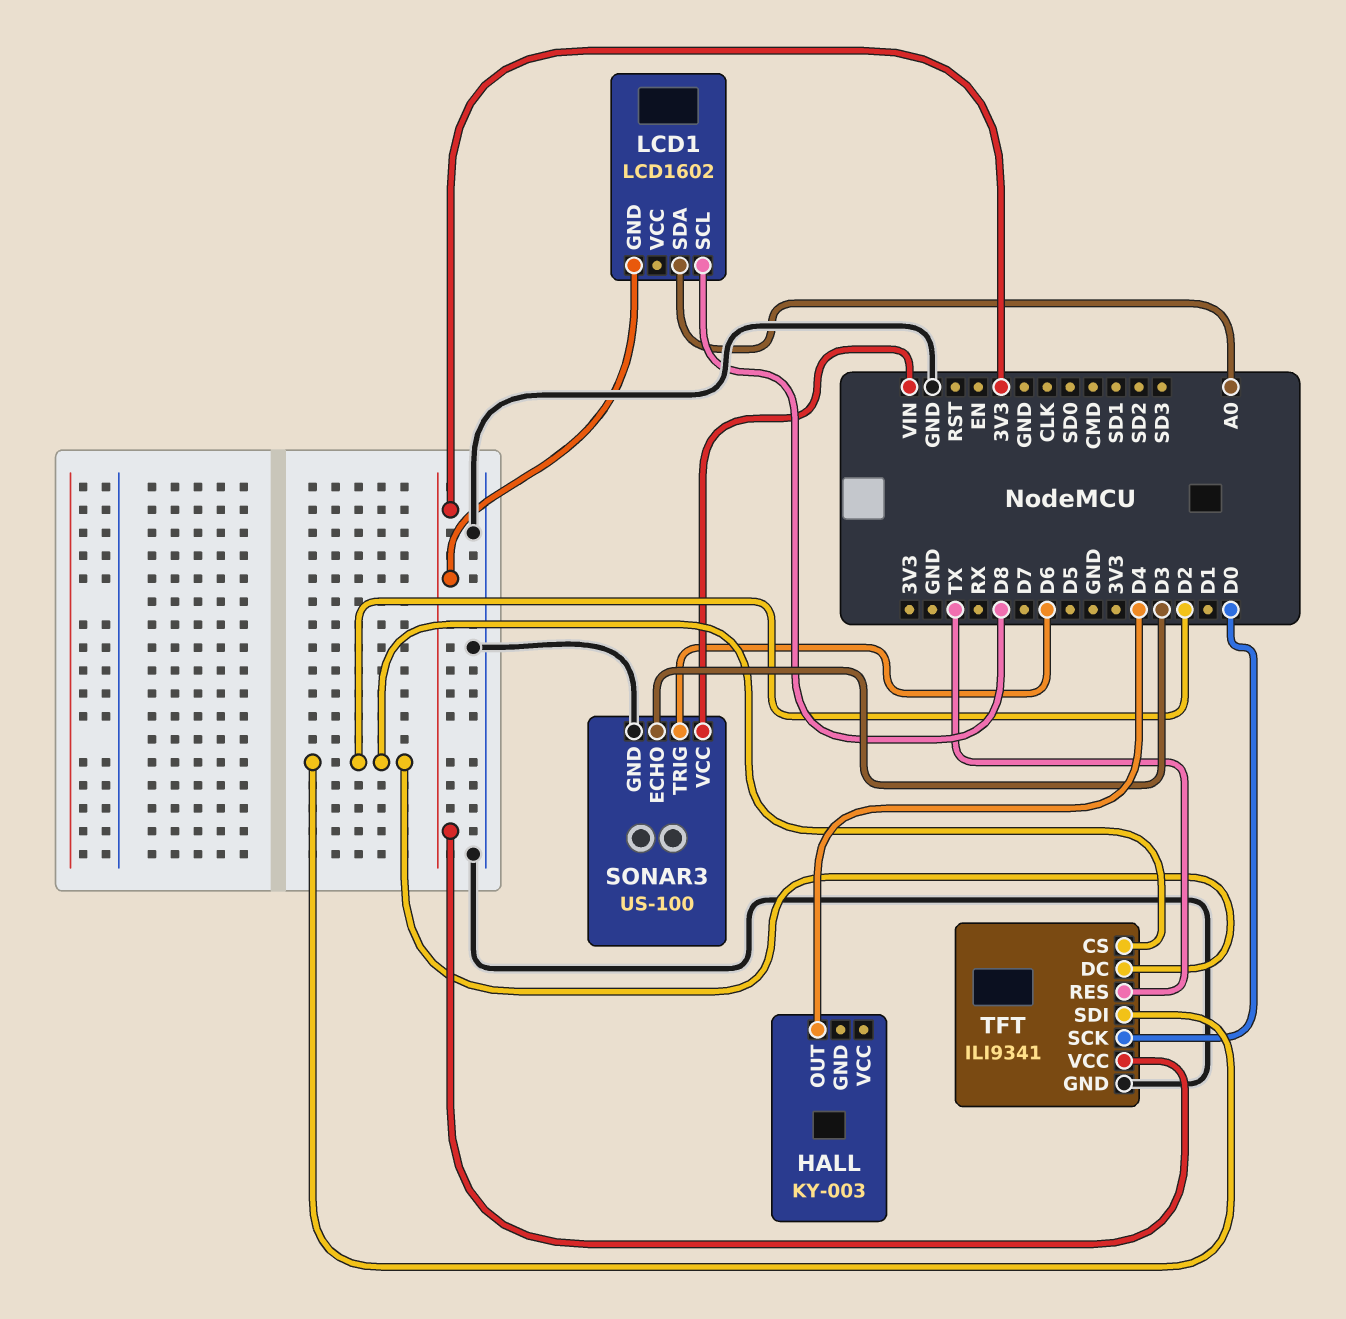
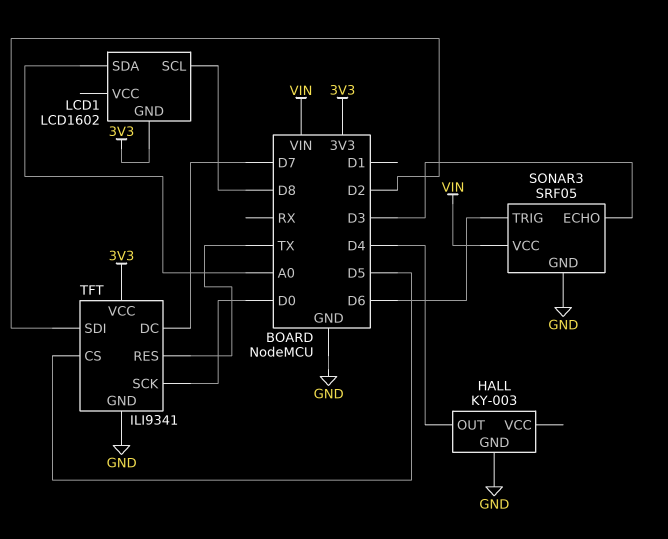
HALL pin GND: none -> GND
SONAR3: US-100 -> SRF05
TFT pin CS: D2 -> D5
TFT pin DC: D2 -> D7

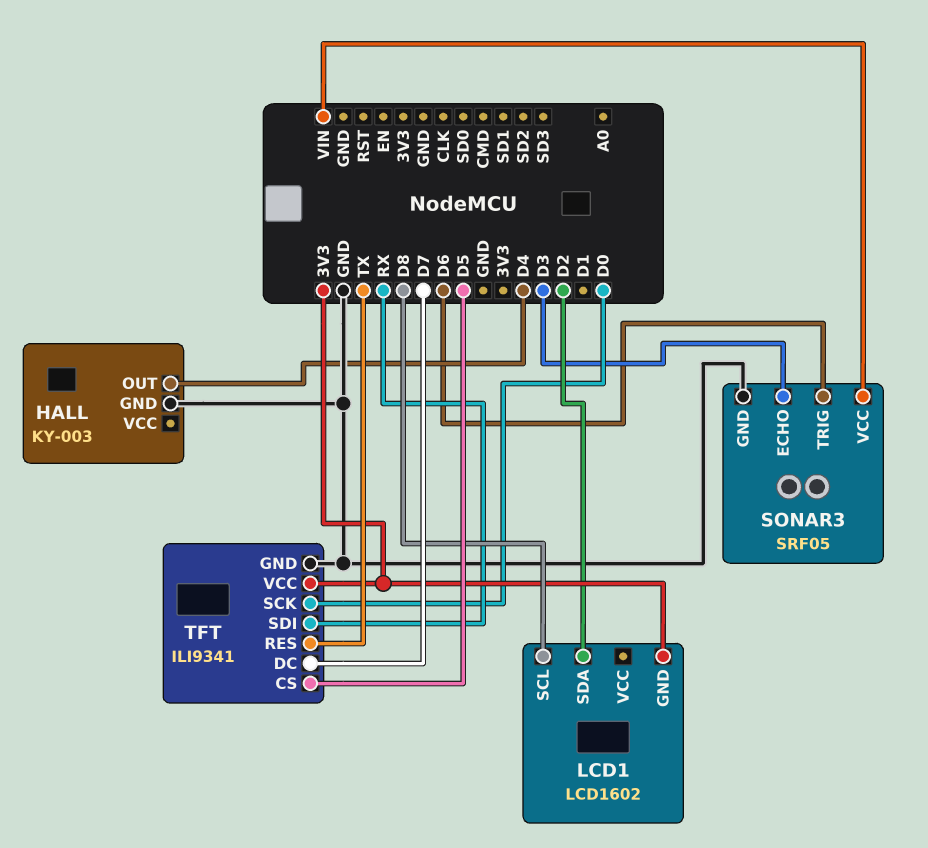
LCD1 pin SDA: A0 -> D2
TFT pin SDI: D2 -> RX

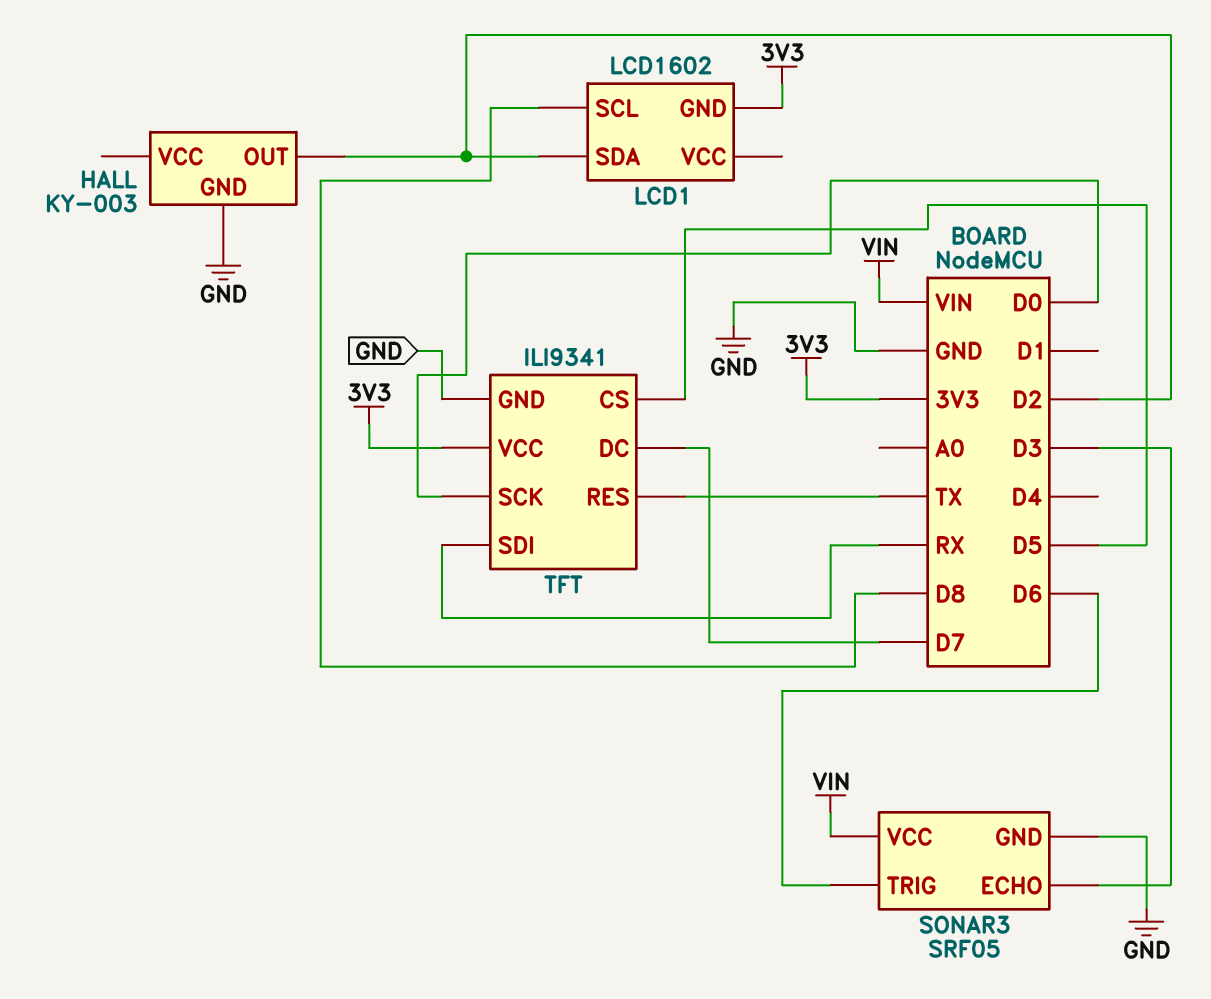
HALL pin OUT: D4 -> D2

